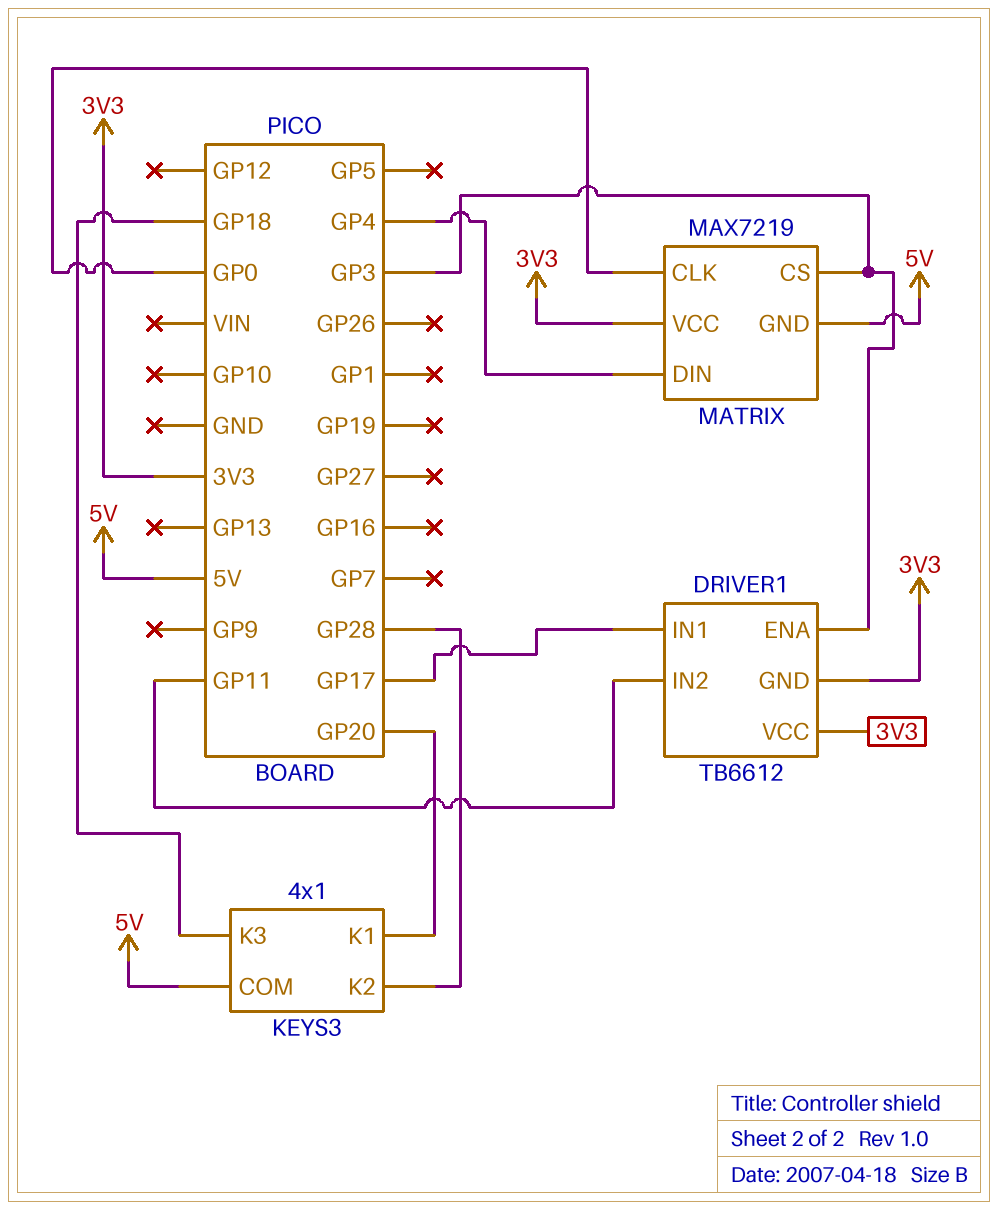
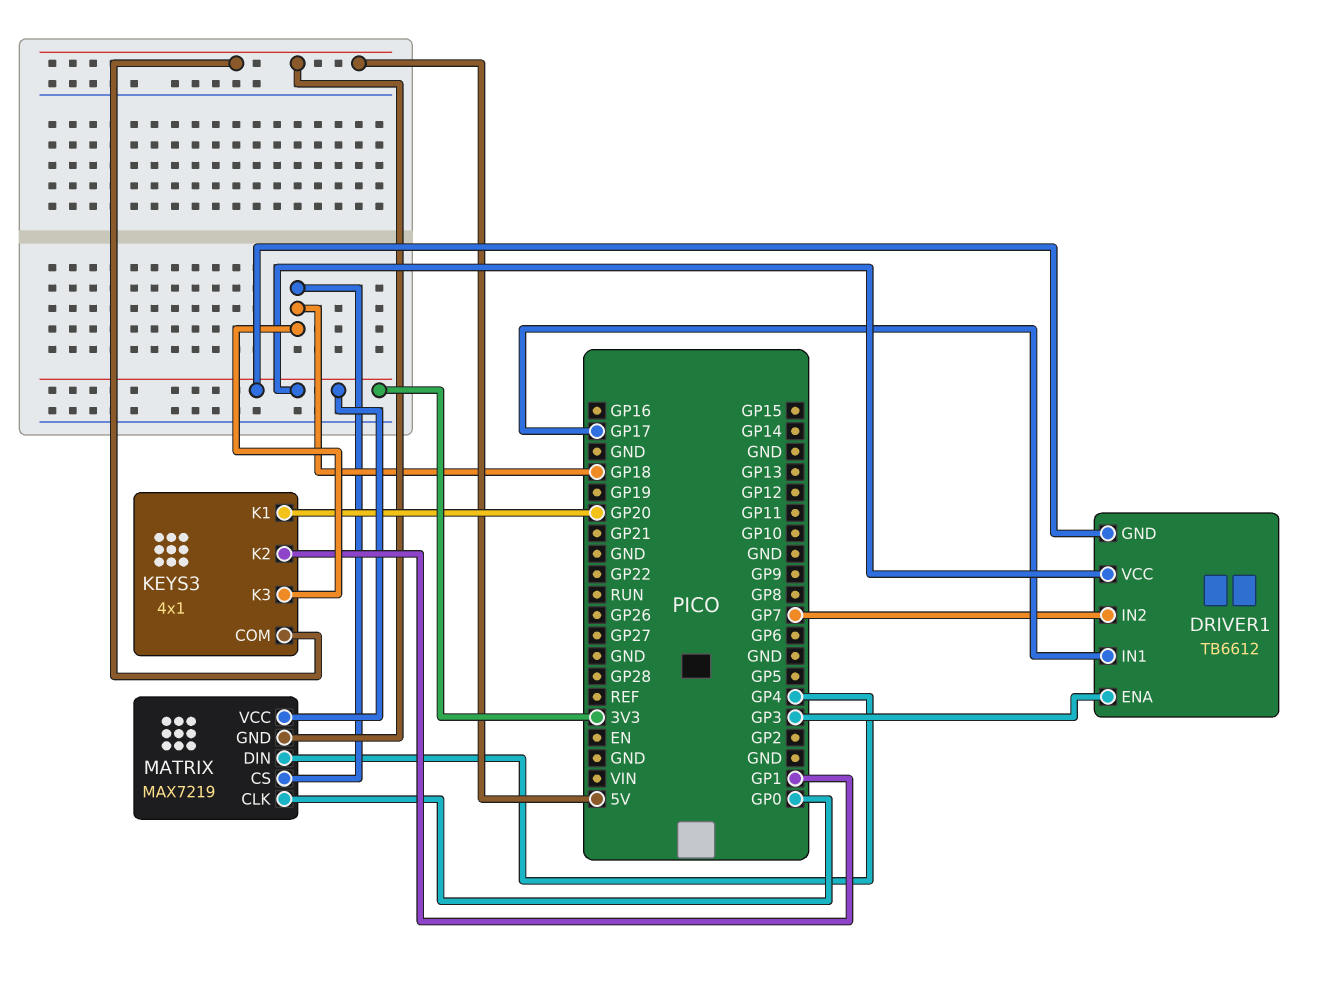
DRIVER1 pin IN2: GP11 -> GP7
KEYS3 pin K2: GP28 -> GP1
MATRIX pin CS: GP3 -> GP18

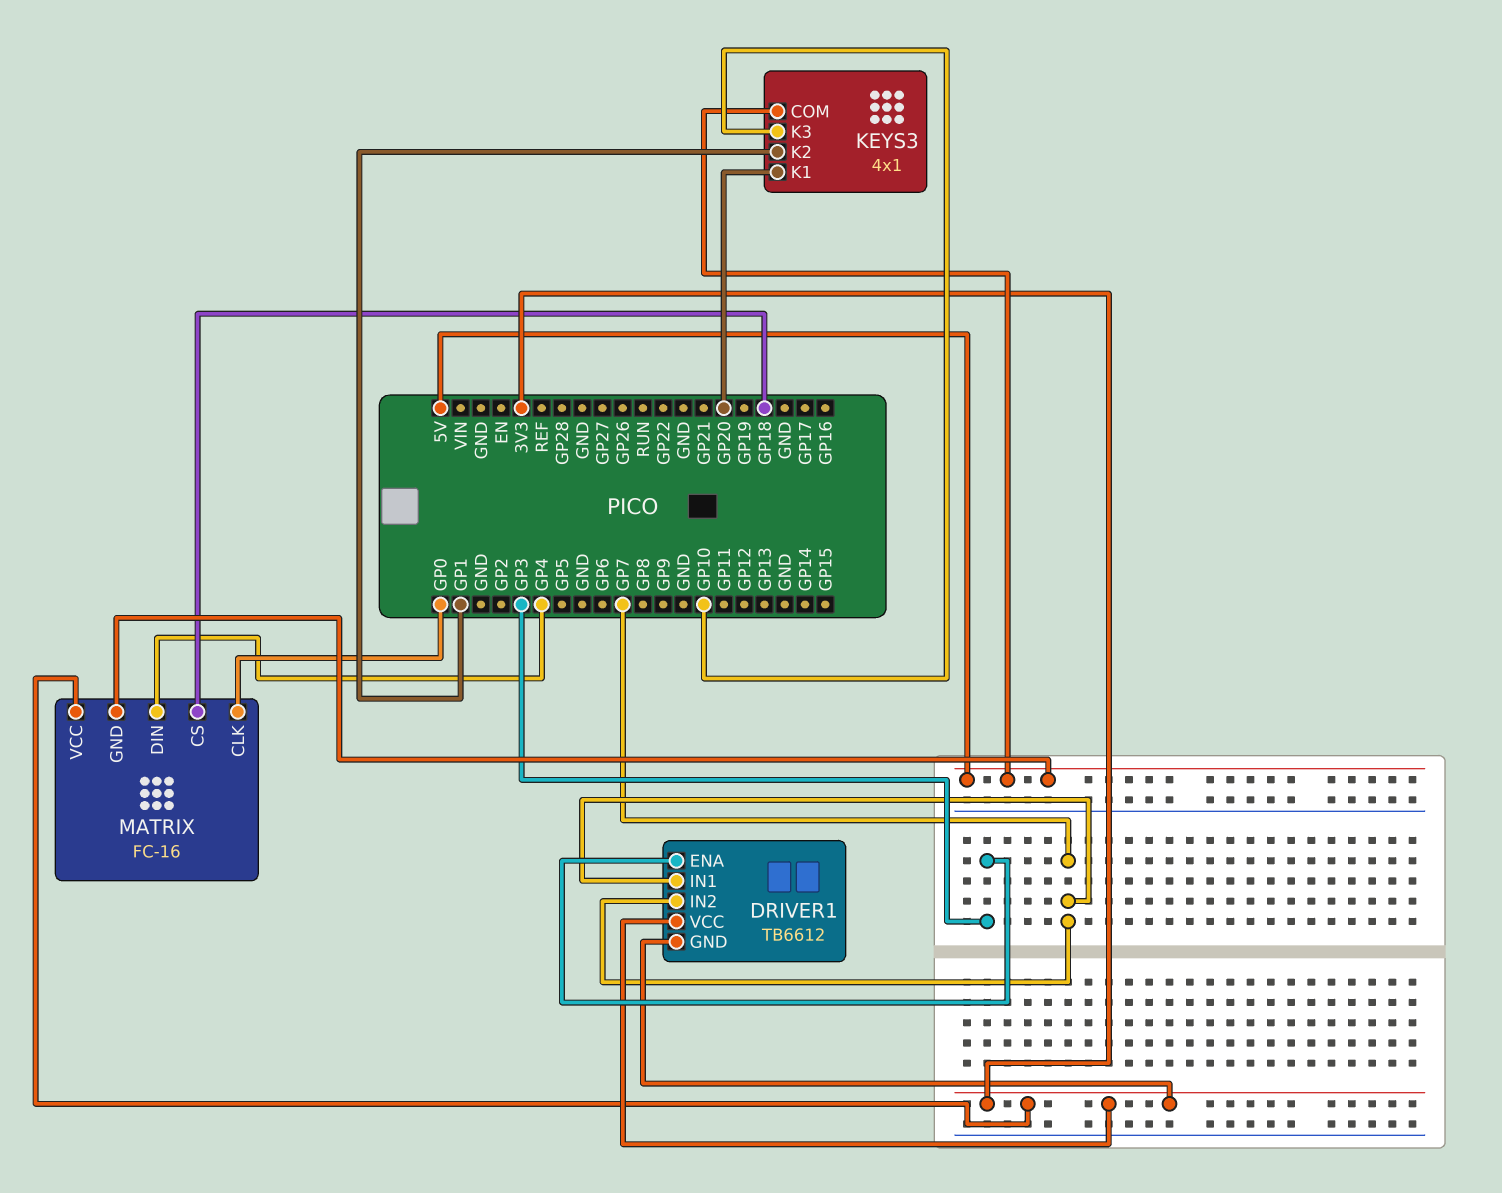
DRIVER1 pin IN1: GP17 -> GP7
KEYS3 pin K3: GP18 -> GP10
MATRIX: MAX7219 -> FC-16

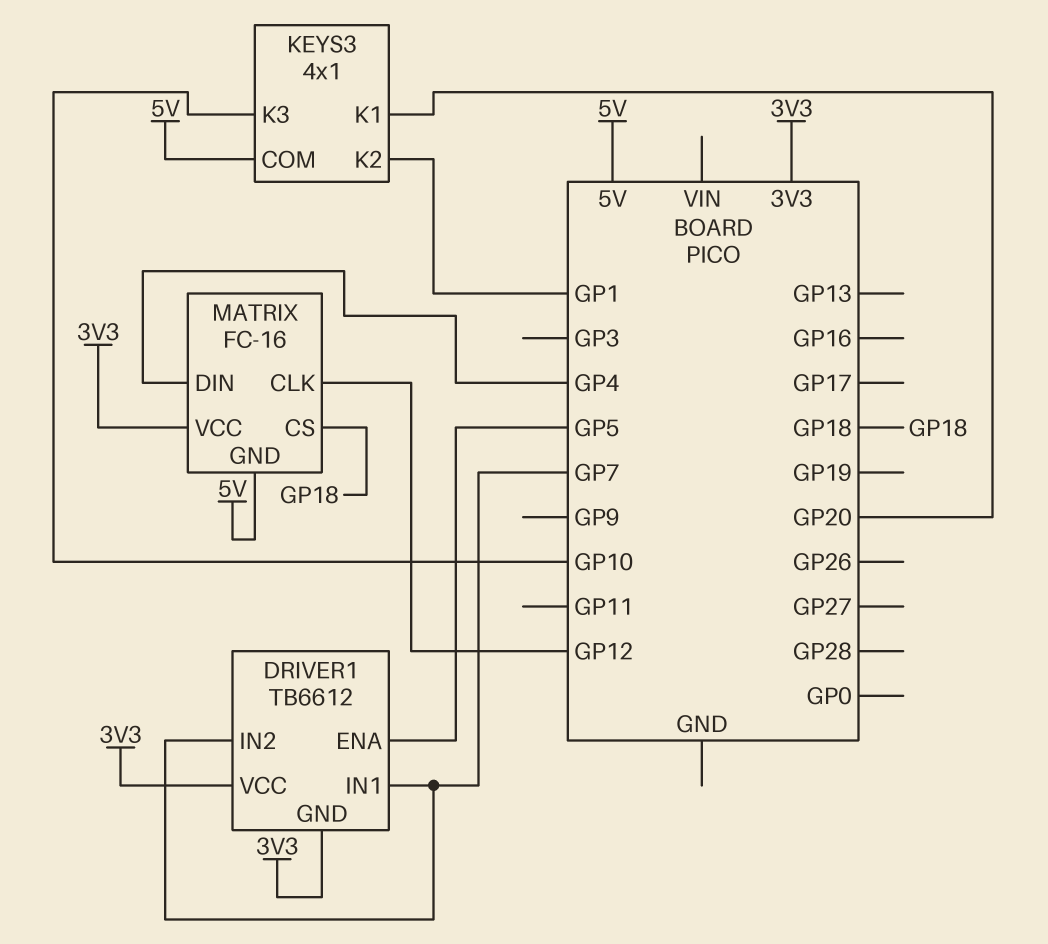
DRIVER1 pin ENA: GP3 -> GP5
MATRIX pin CLK: GP0 -> GP12

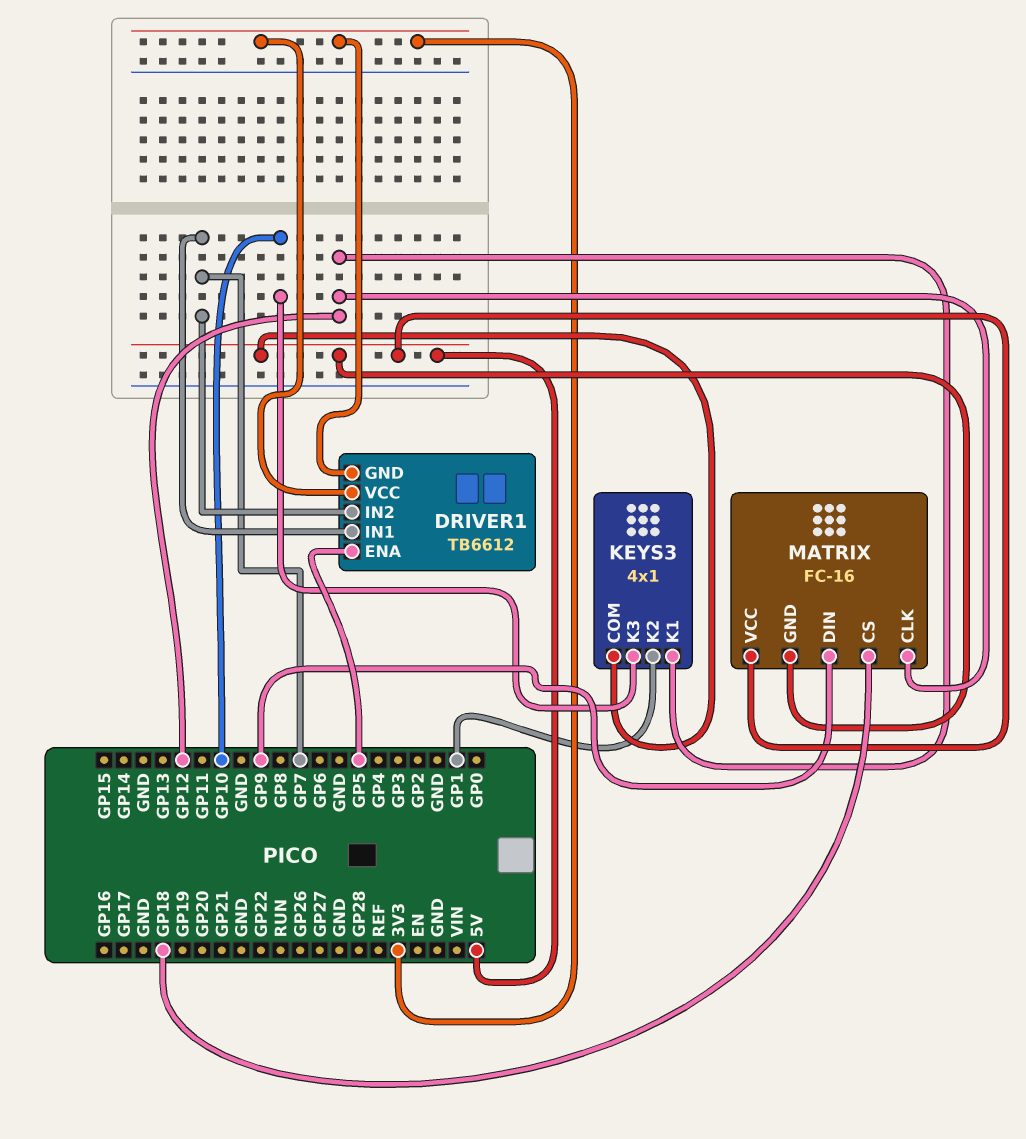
KEYS3 pin K1: GP20 -> GP12
MATRIX pin DIN: GP4 -> GP9
MATRIX pin VCC: 3V3 -> 5V

